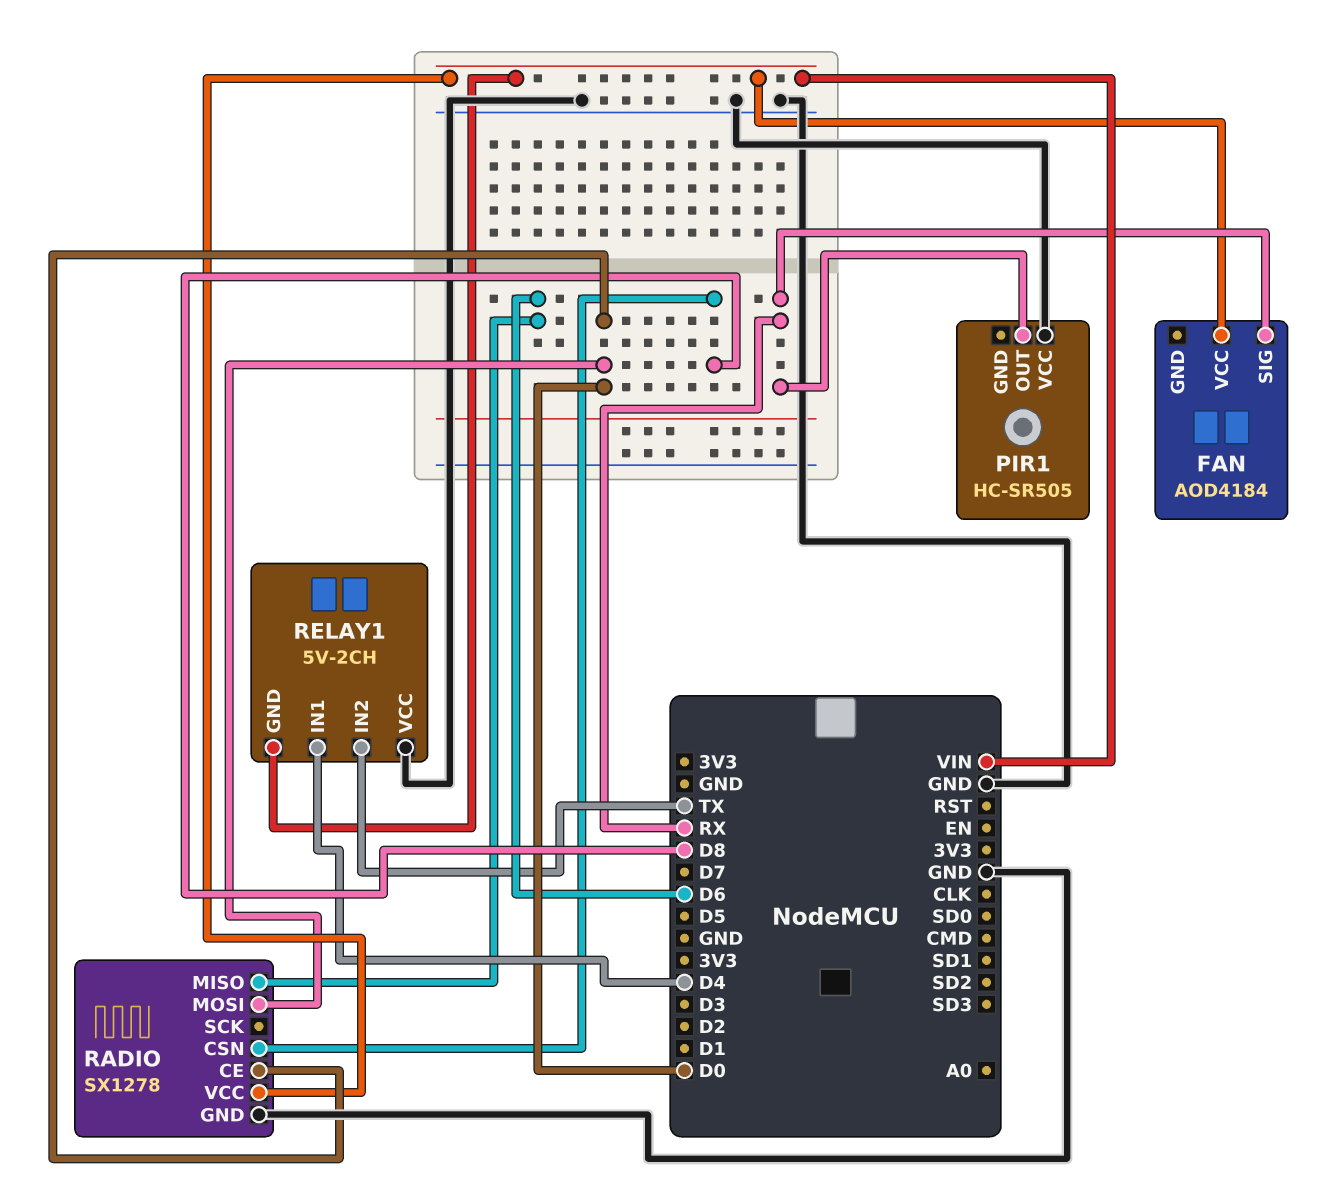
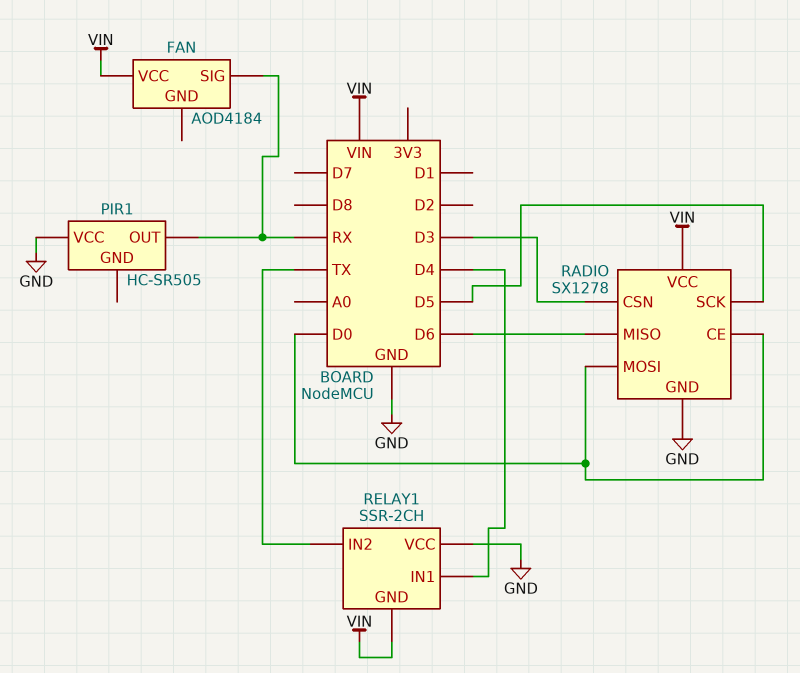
RADIO pin CSN: D8 -> D3
RADIO pin SCK: none -> D5
RELAY1: 5V-2CH -> SSR-2CH

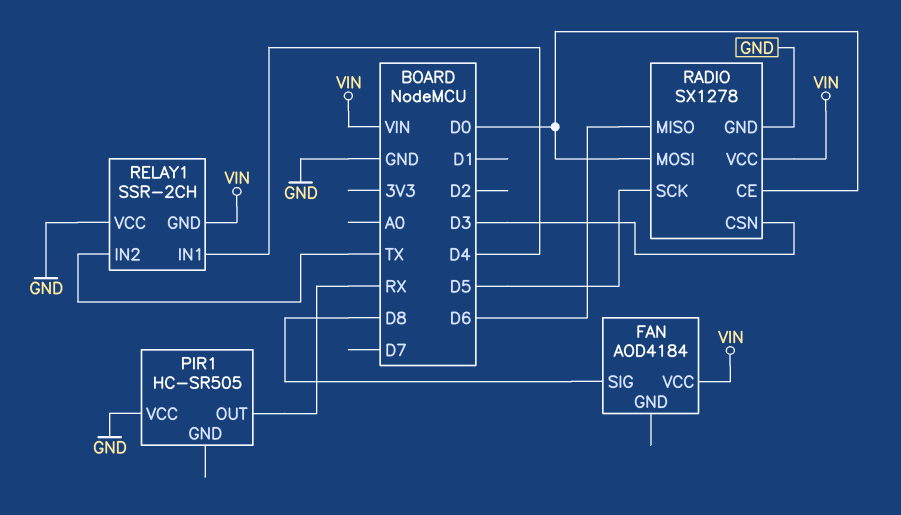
FAN pin SIG: RX -> D8

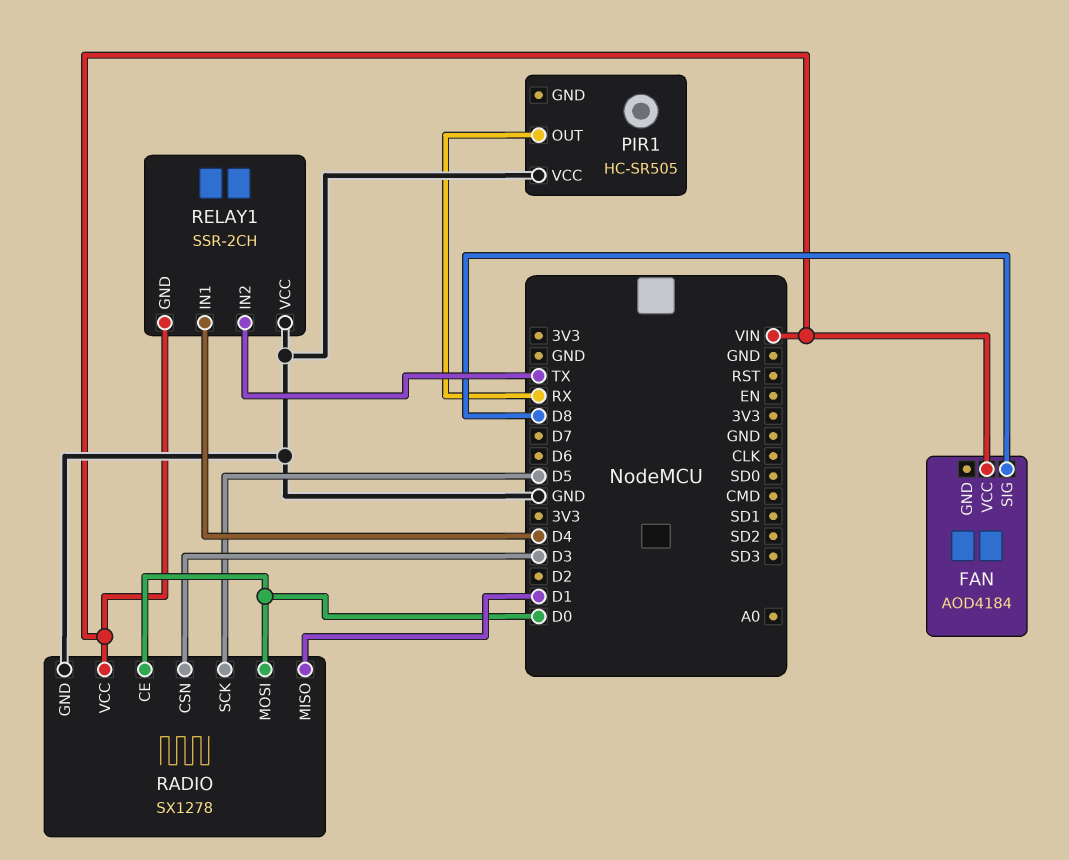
RADIO pin MISO: D6 -> D1

